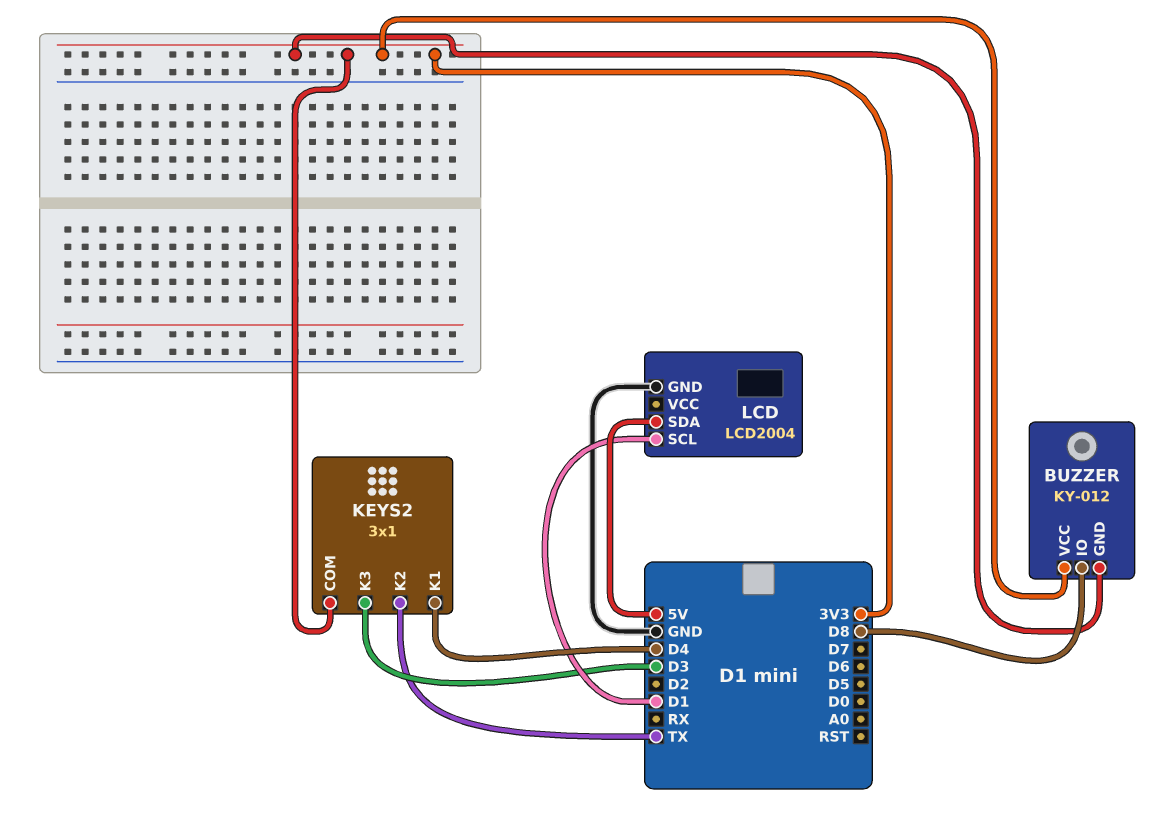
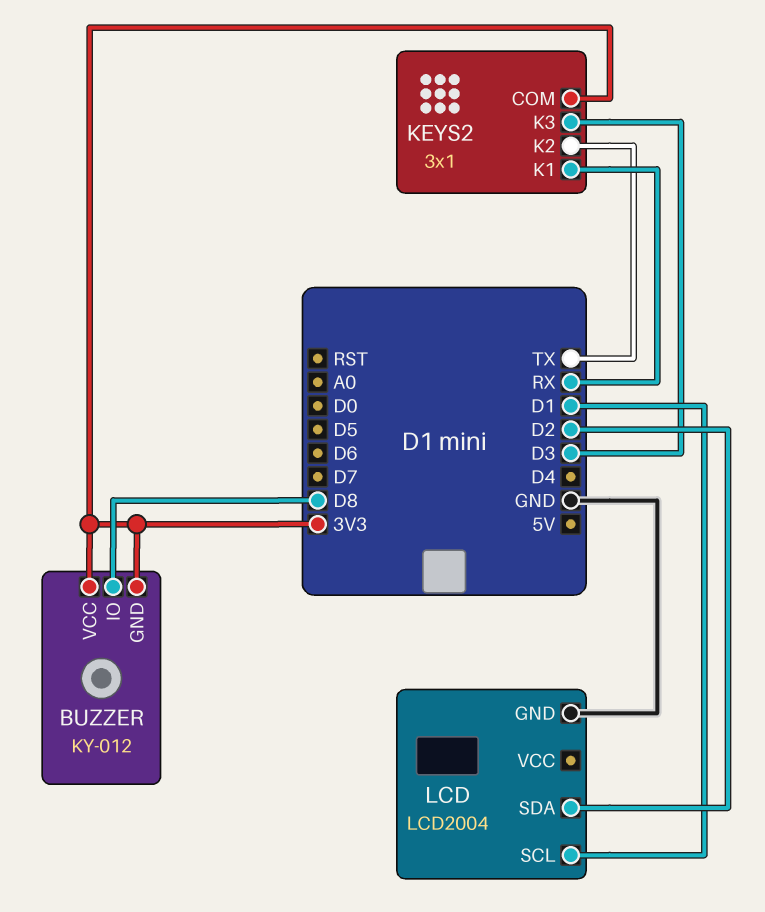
KEYS2 pin K1: D4 -> RX
LCD pin SDA: 5V -> D2

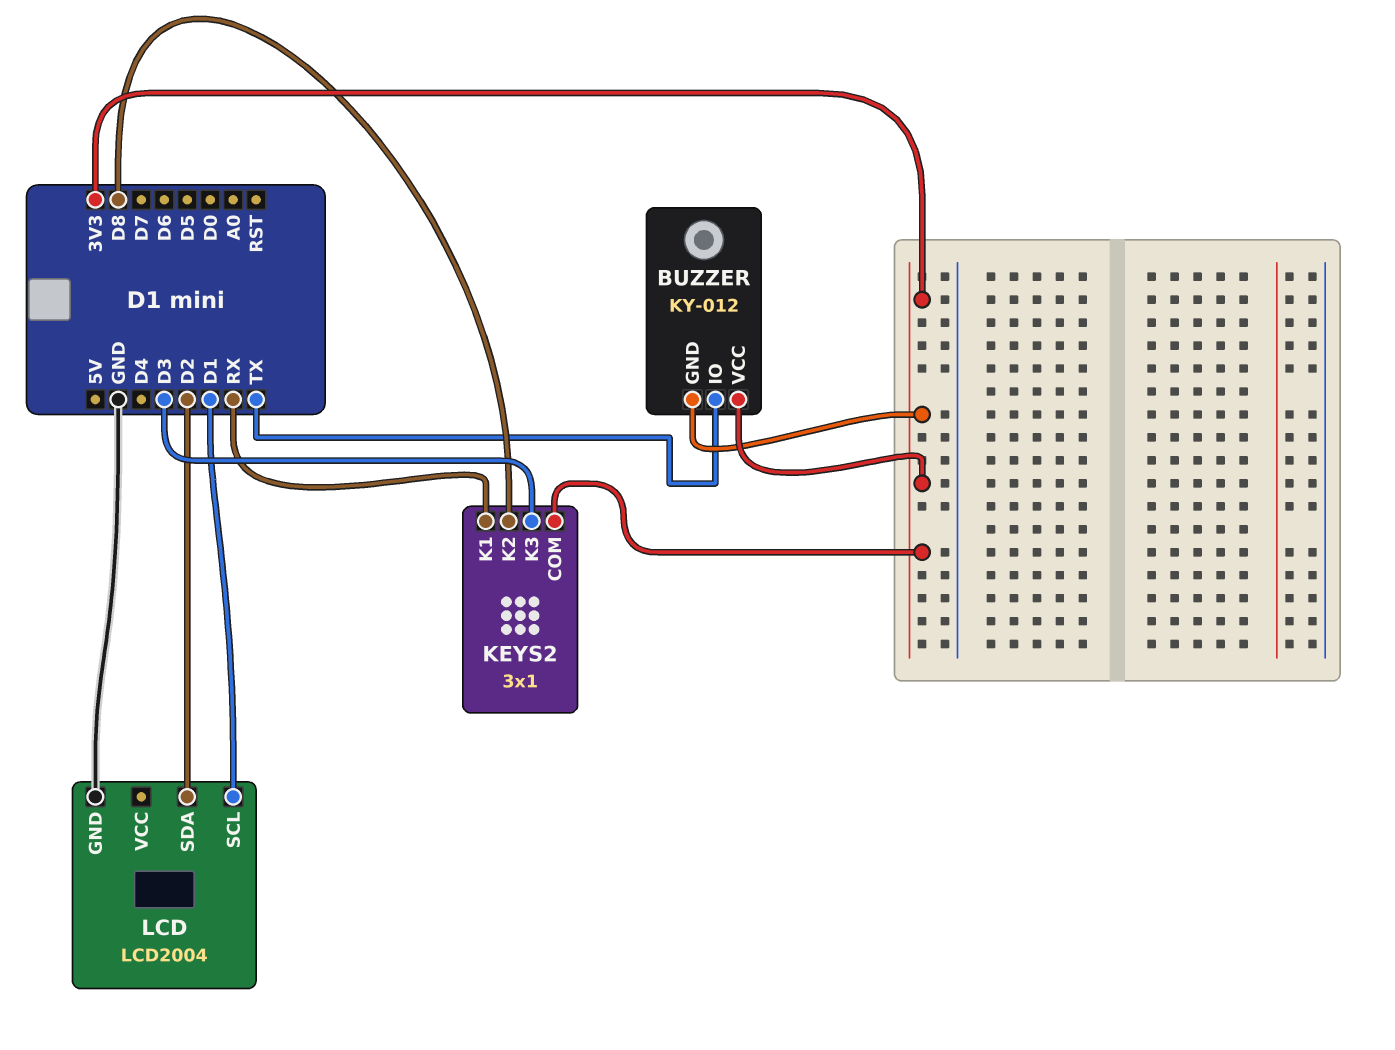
BUZZER pin IO: D8 -> TX
KEYS2 pin K2: TX -> D8

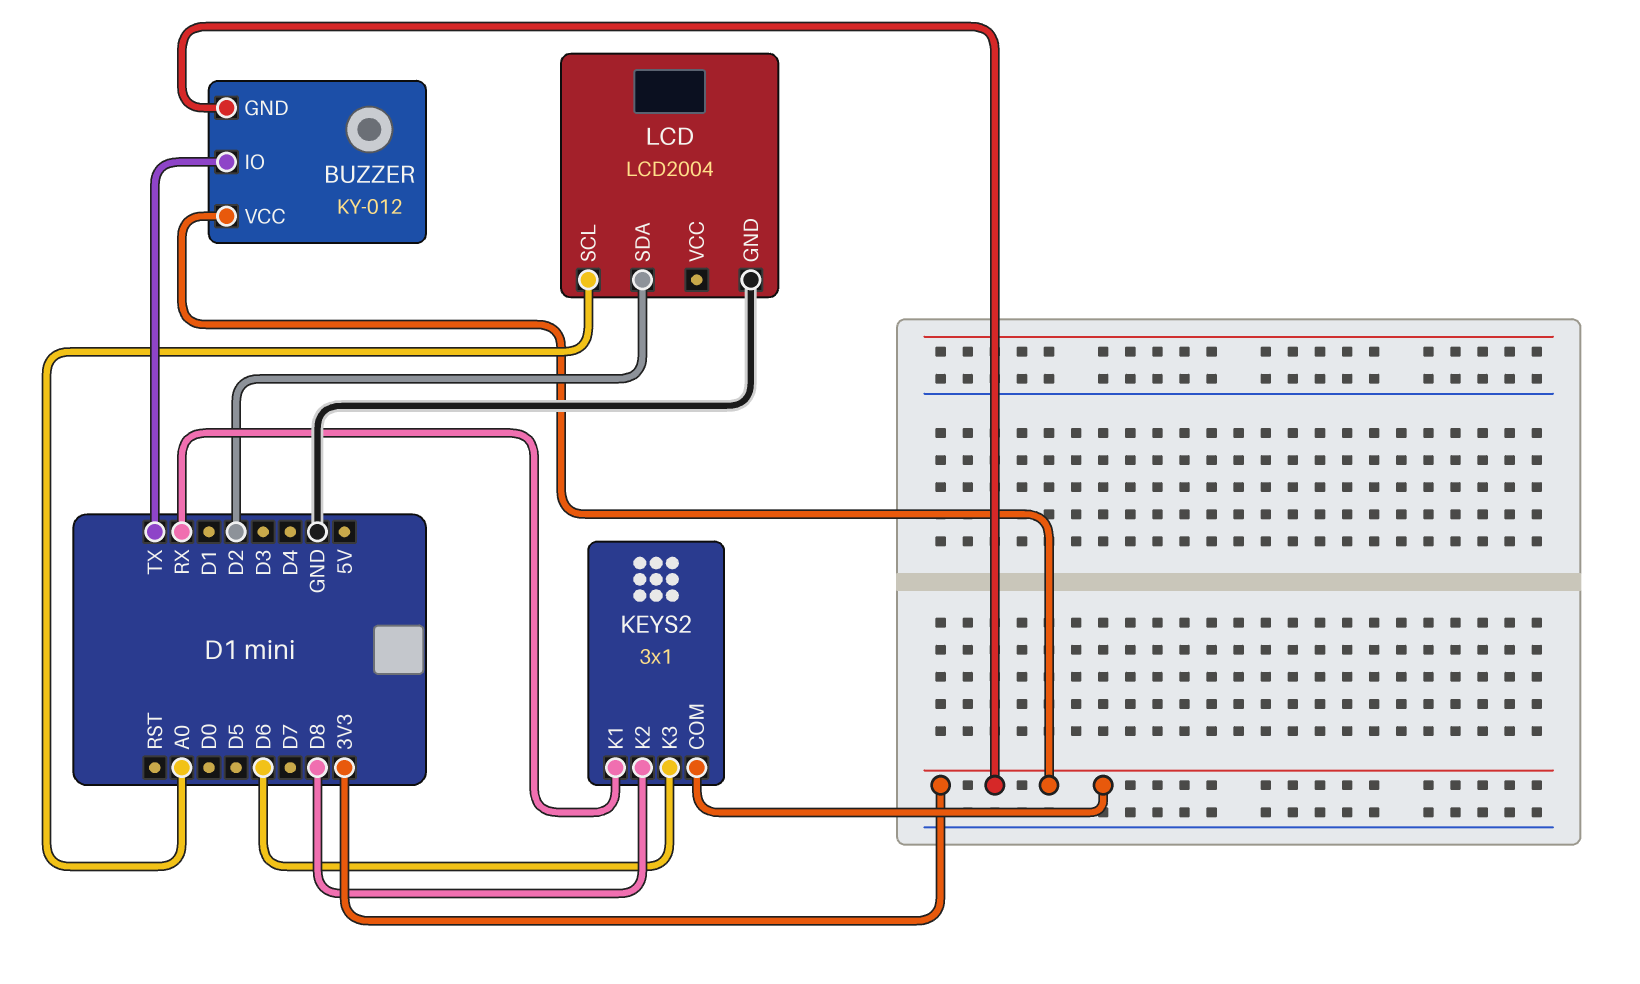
KEYS2 pin K3: D3 -> D6
LCD pin SCL: D1 -> A0

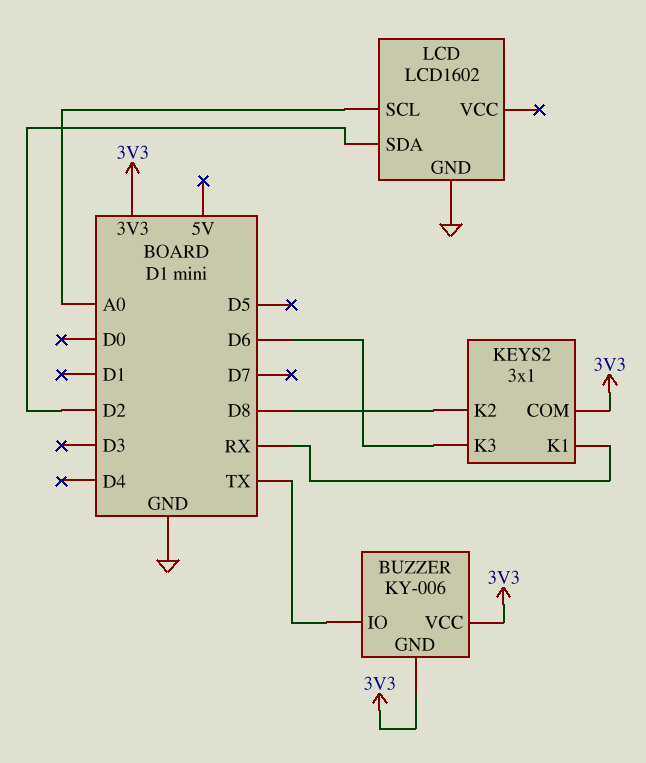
BUZZER: KY-012 -> KY-006
LCD: LCD2004 -> LCD1602

